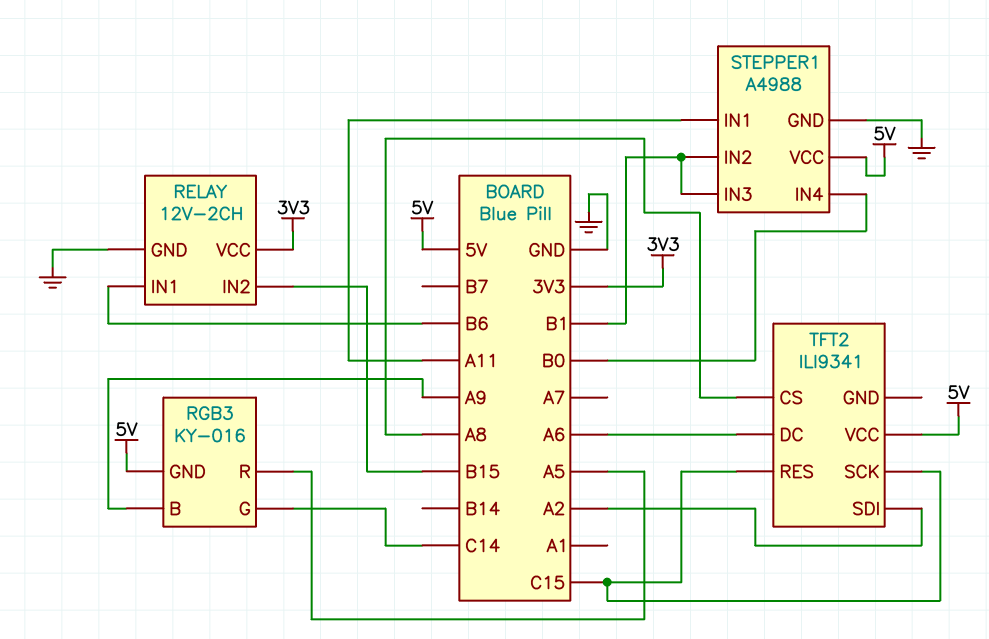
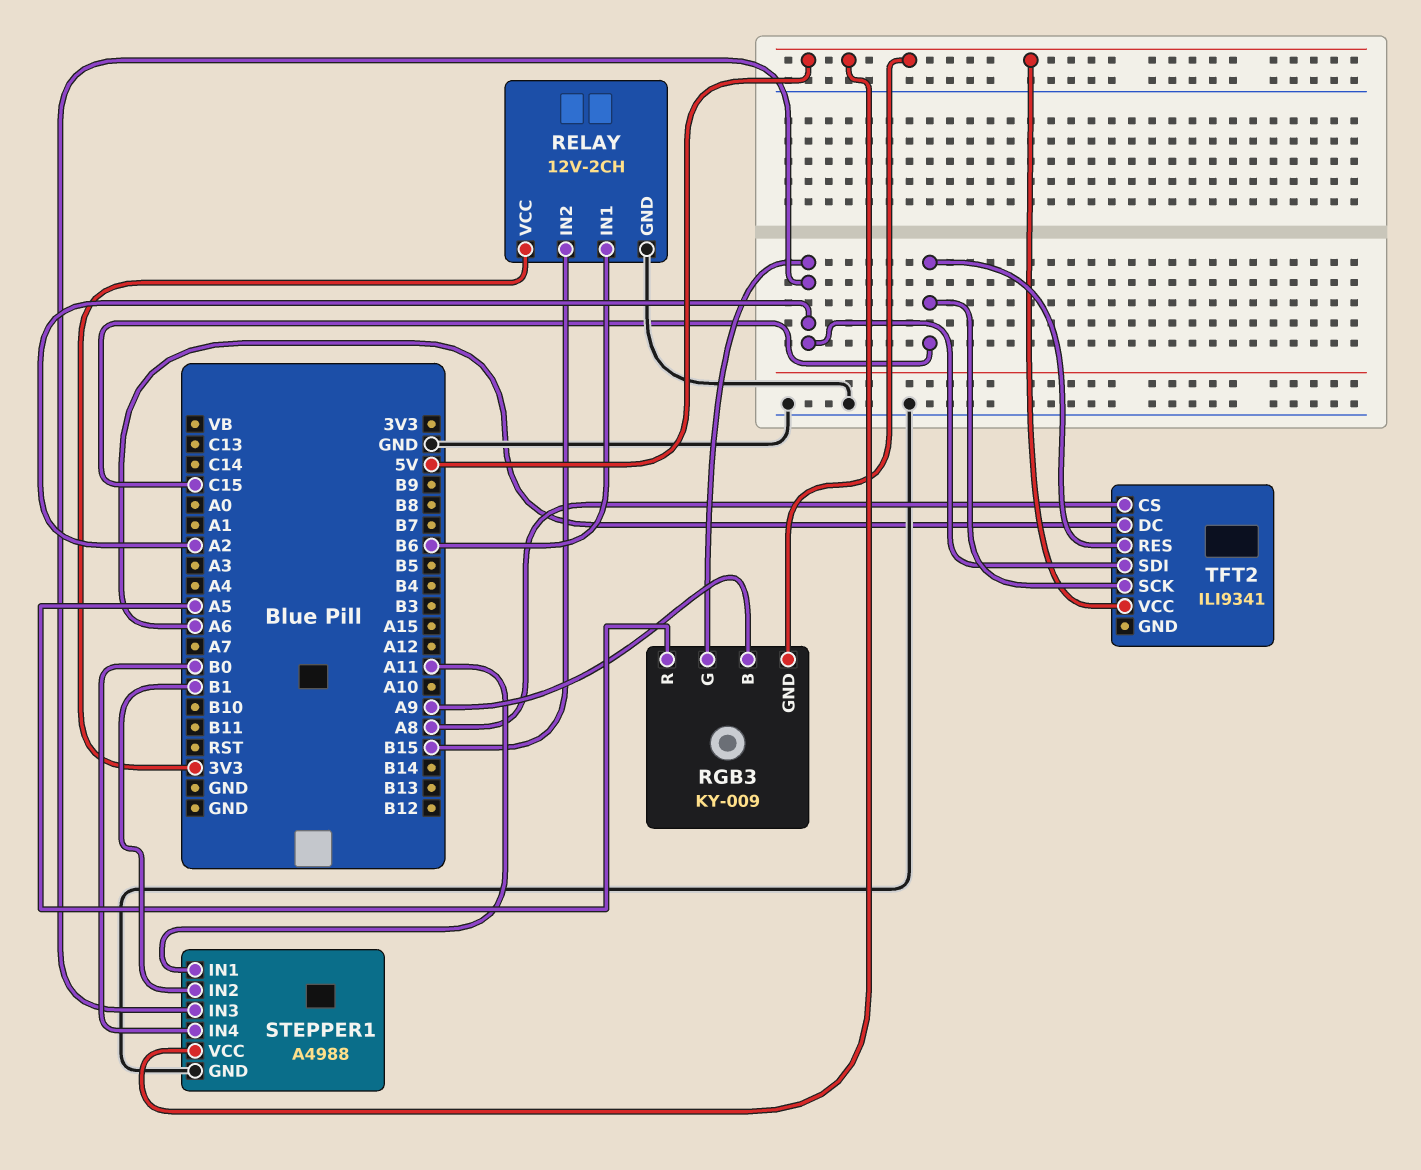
RGB3: KY-016 -> KY-009
RGB3 pin G: C14 -> A2
STEPPER1 pin IN3: B1 -> A2

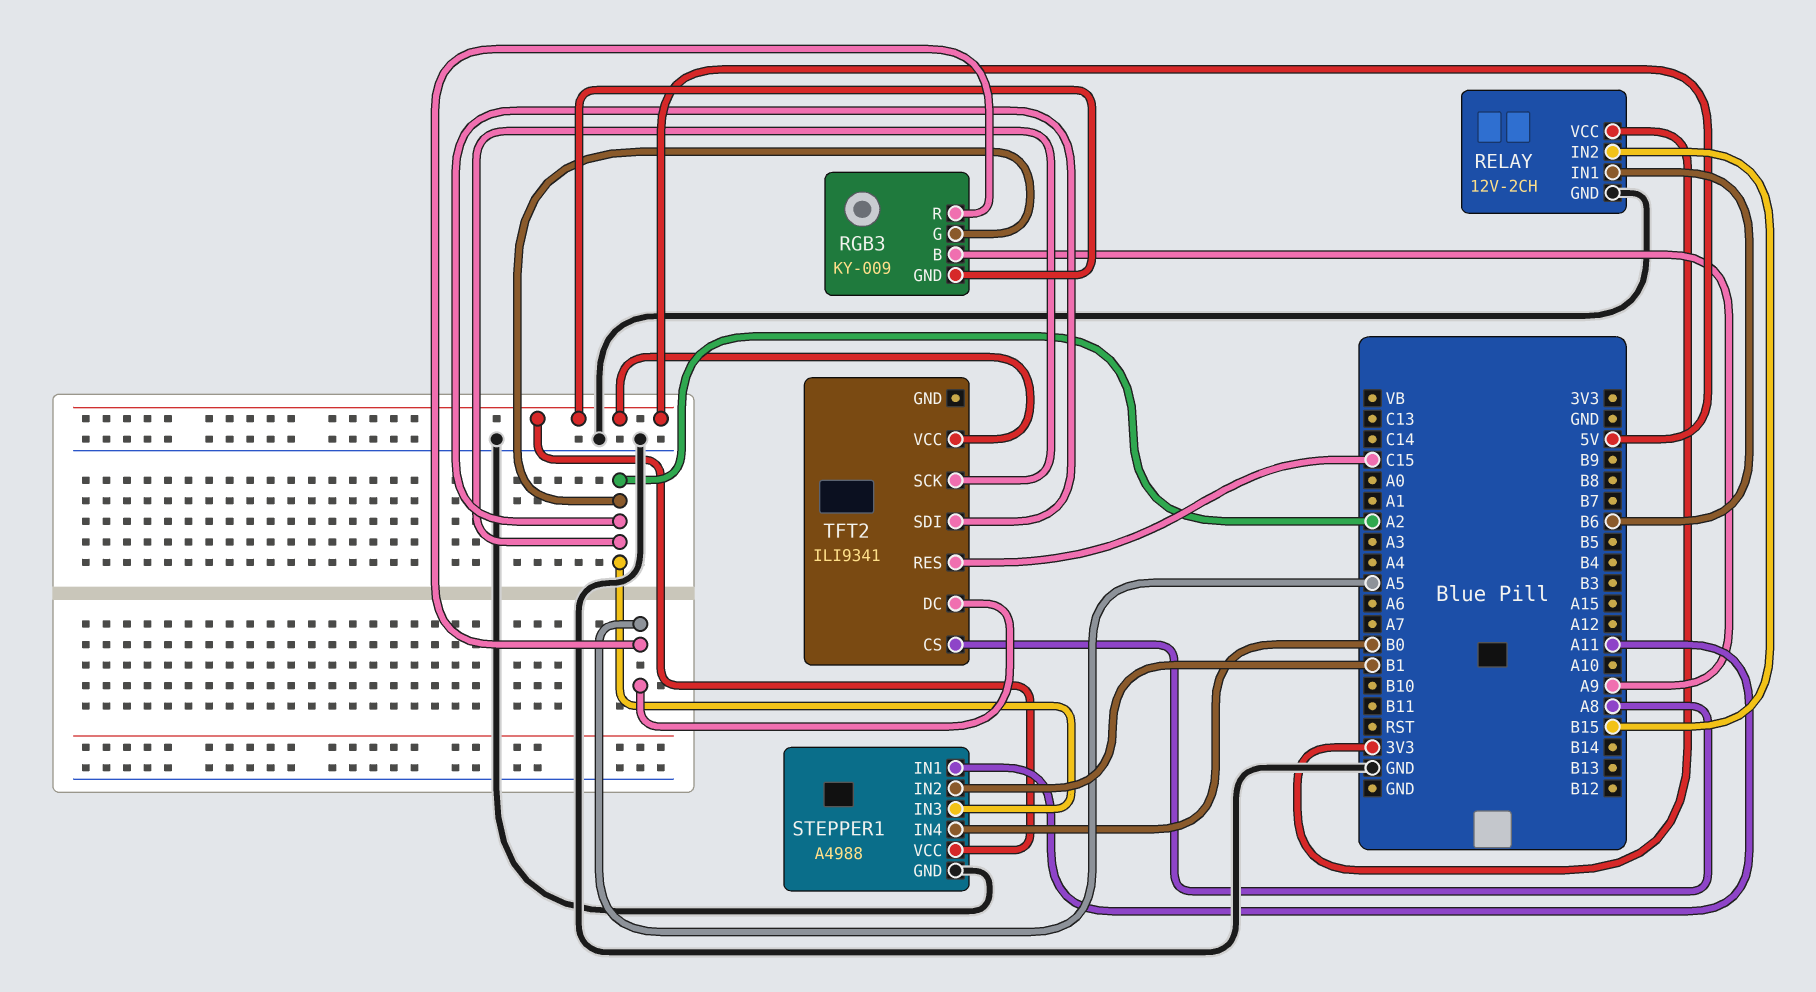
TFT2 pin DC: A6 -> A5
TFT2 pin SCK: C15 -> A2

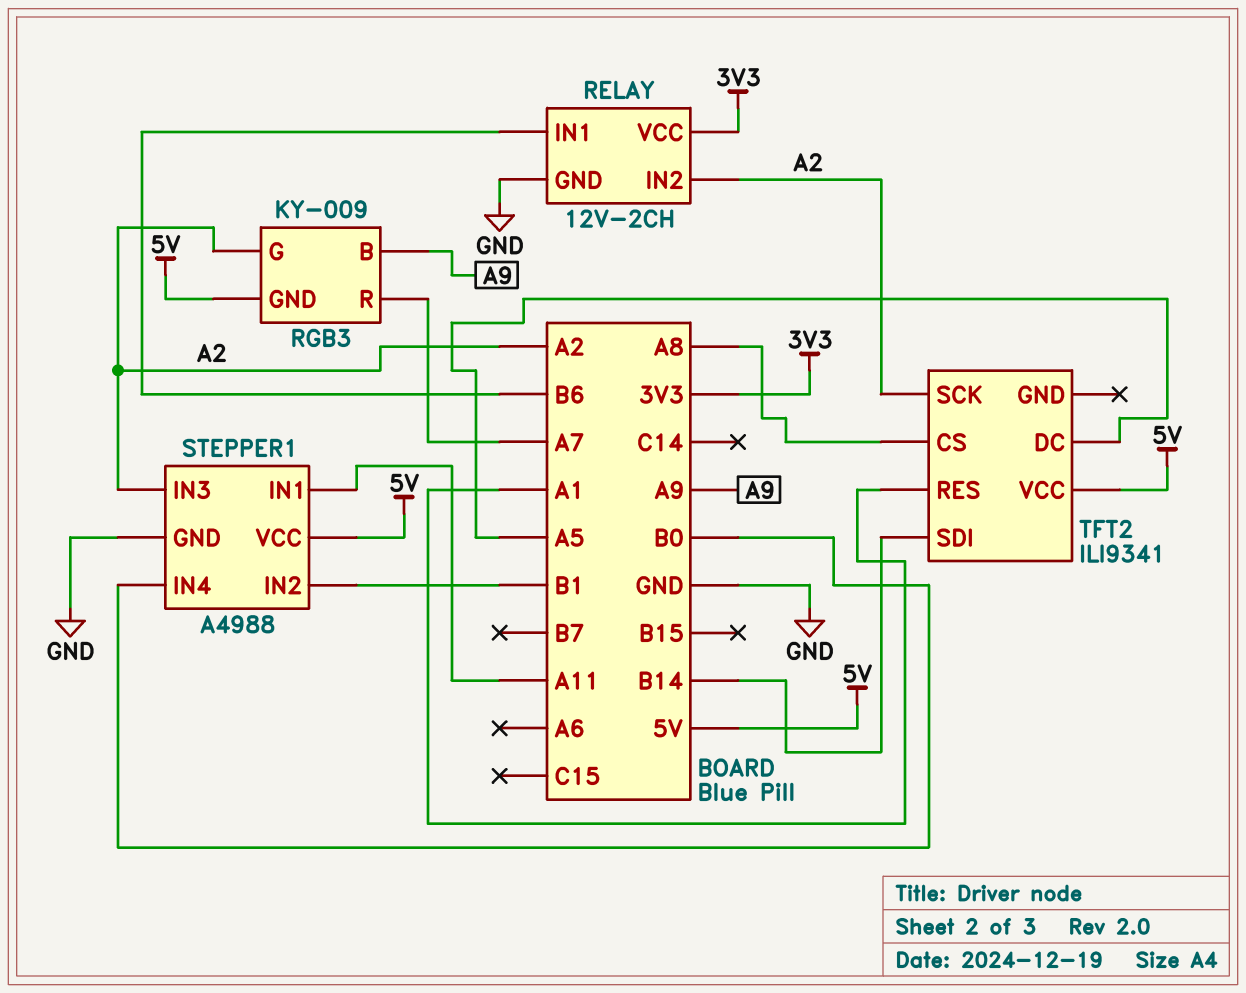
RELAY pin IN2: B15 -> A2
RGB3 pin R: A5 -> A7
TFT2 pin RES: C15 -> A1
TFT2 pin SDI: A2 -> B14

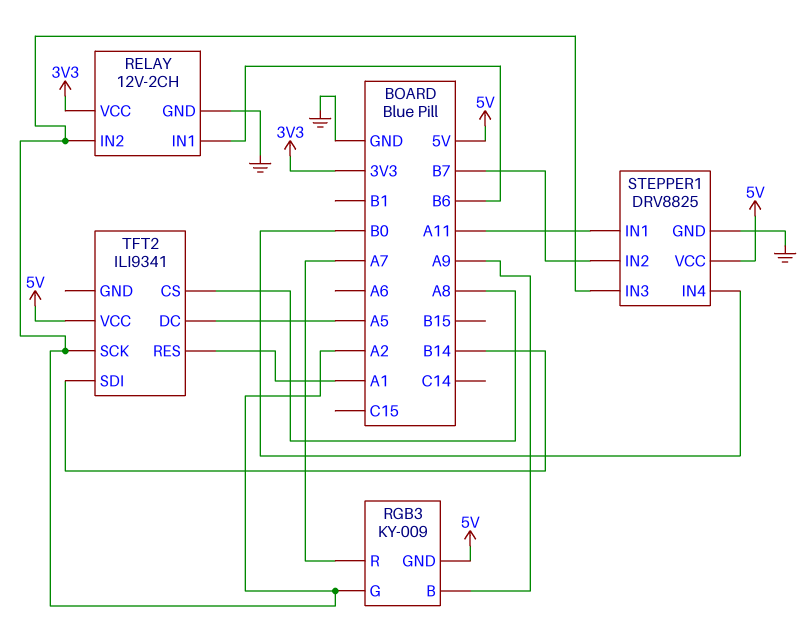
STEPPER1: A4988 -> DRV8825
STEPPER1 pin IN2: B1 -> B7

